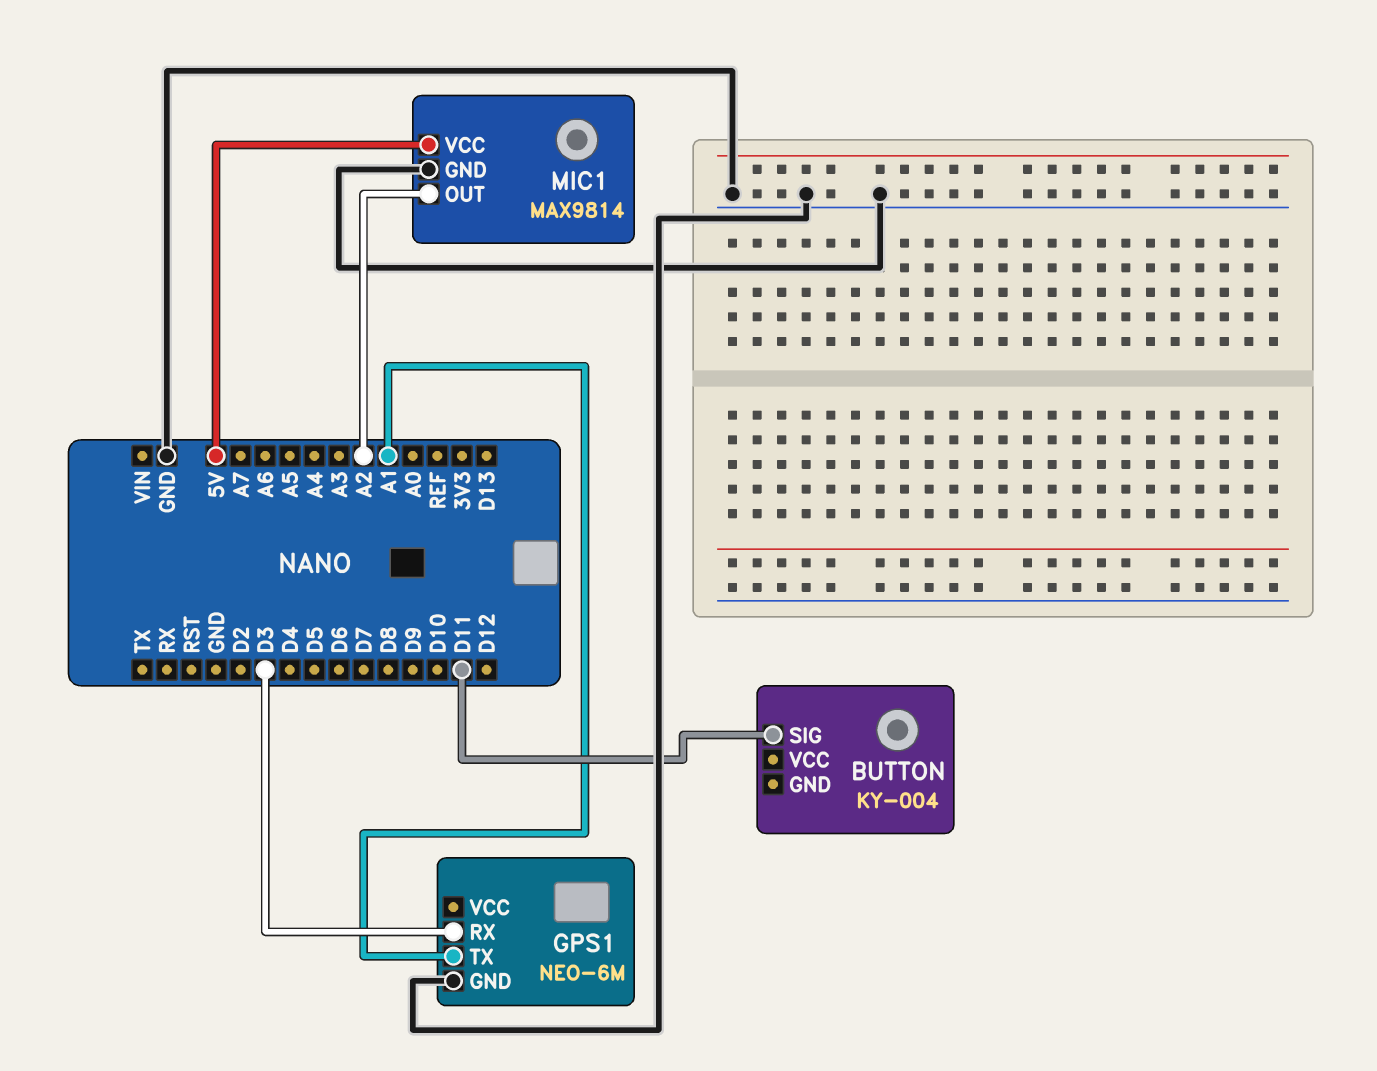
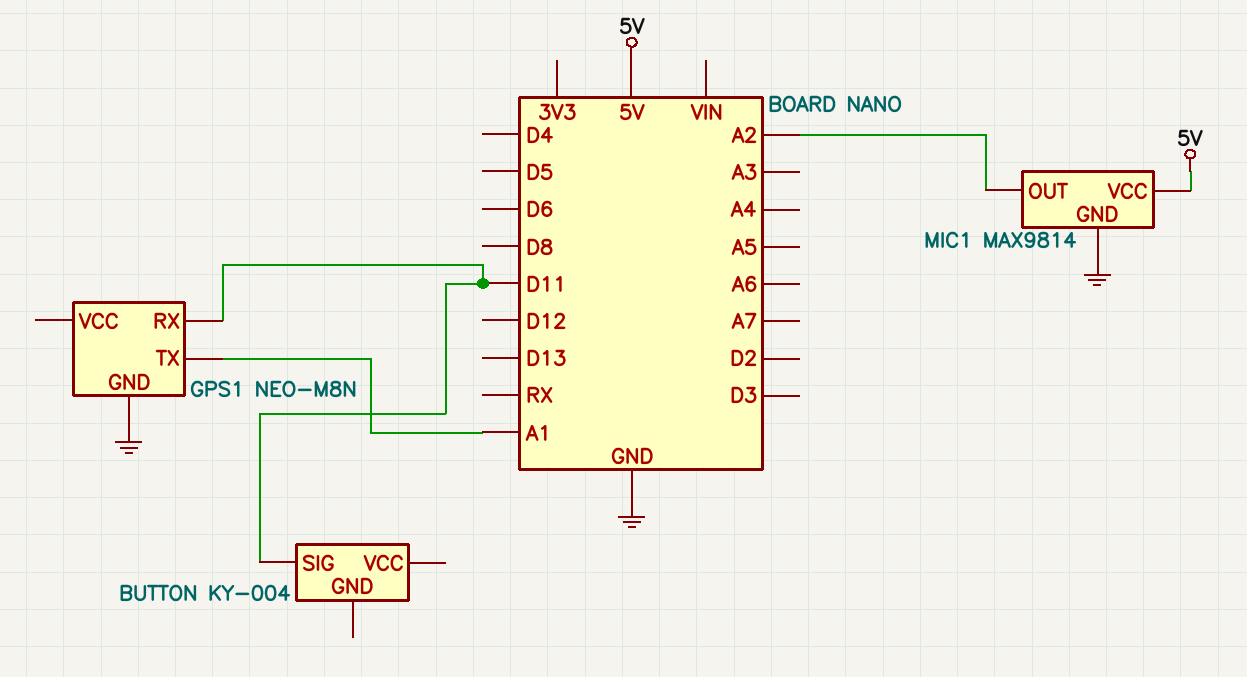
GPS1: NEO-6M -> NEO-M8N
GPS1 pin RX: D3 -> D11

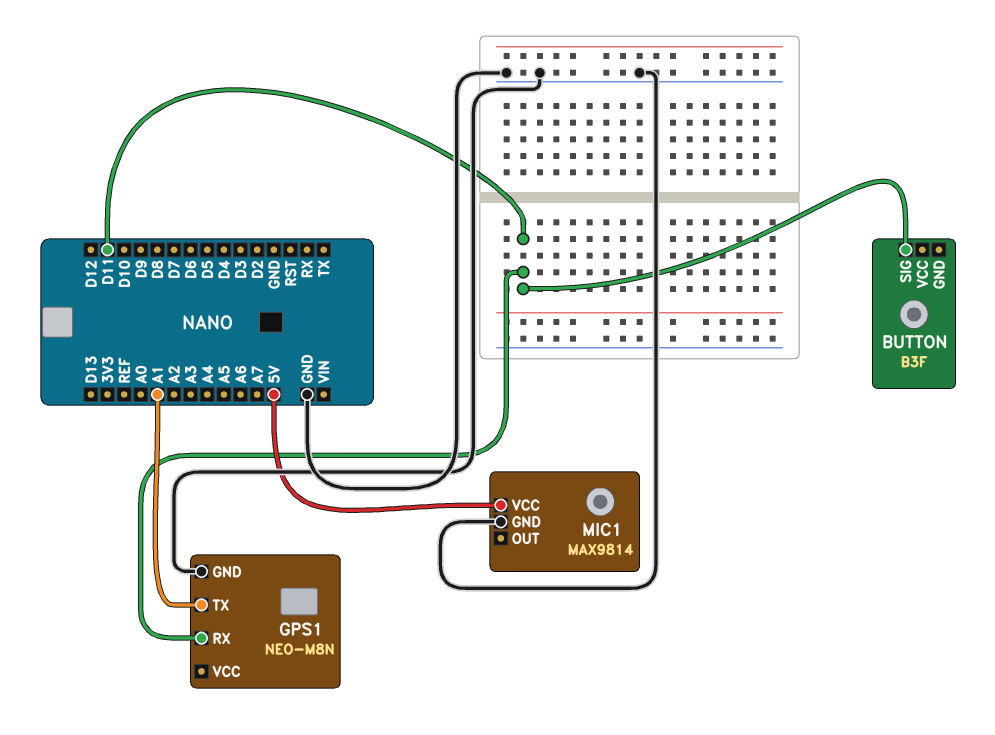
BUTTON: KY-004 -> B3F
MIC1 pin OUT: A2 -> none

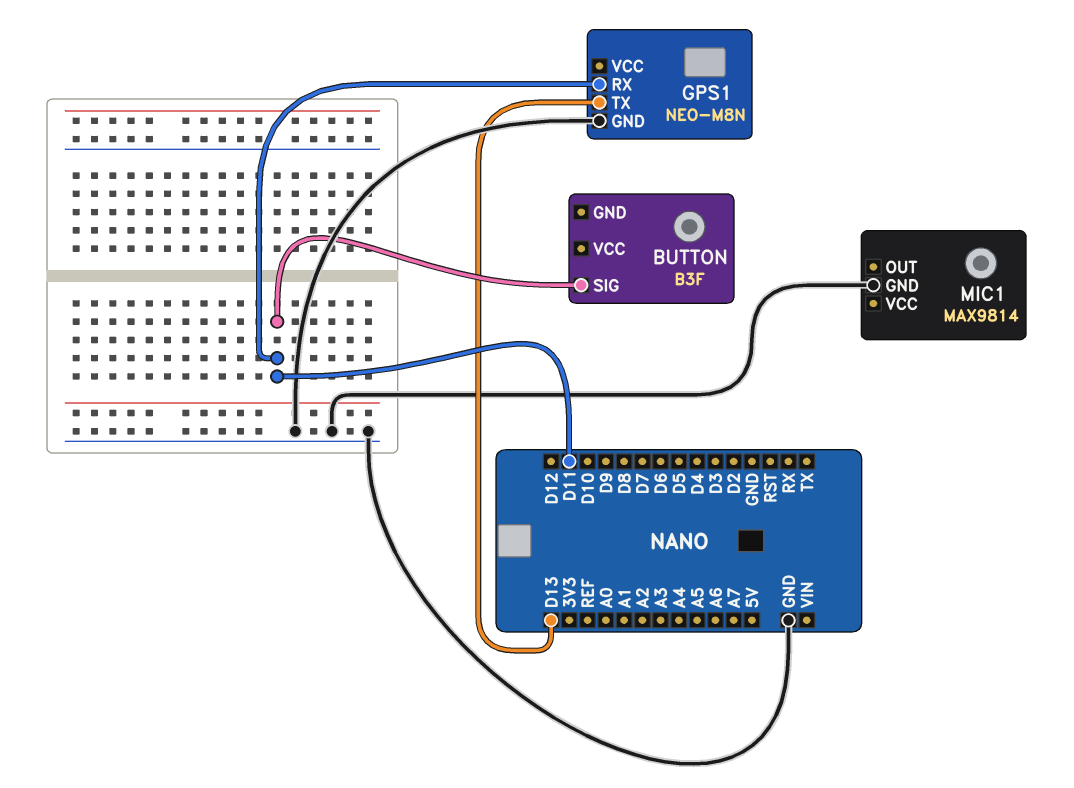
GPS1 pin TX: A1 -> D13
MIC1 pin VCC: 5V -> none

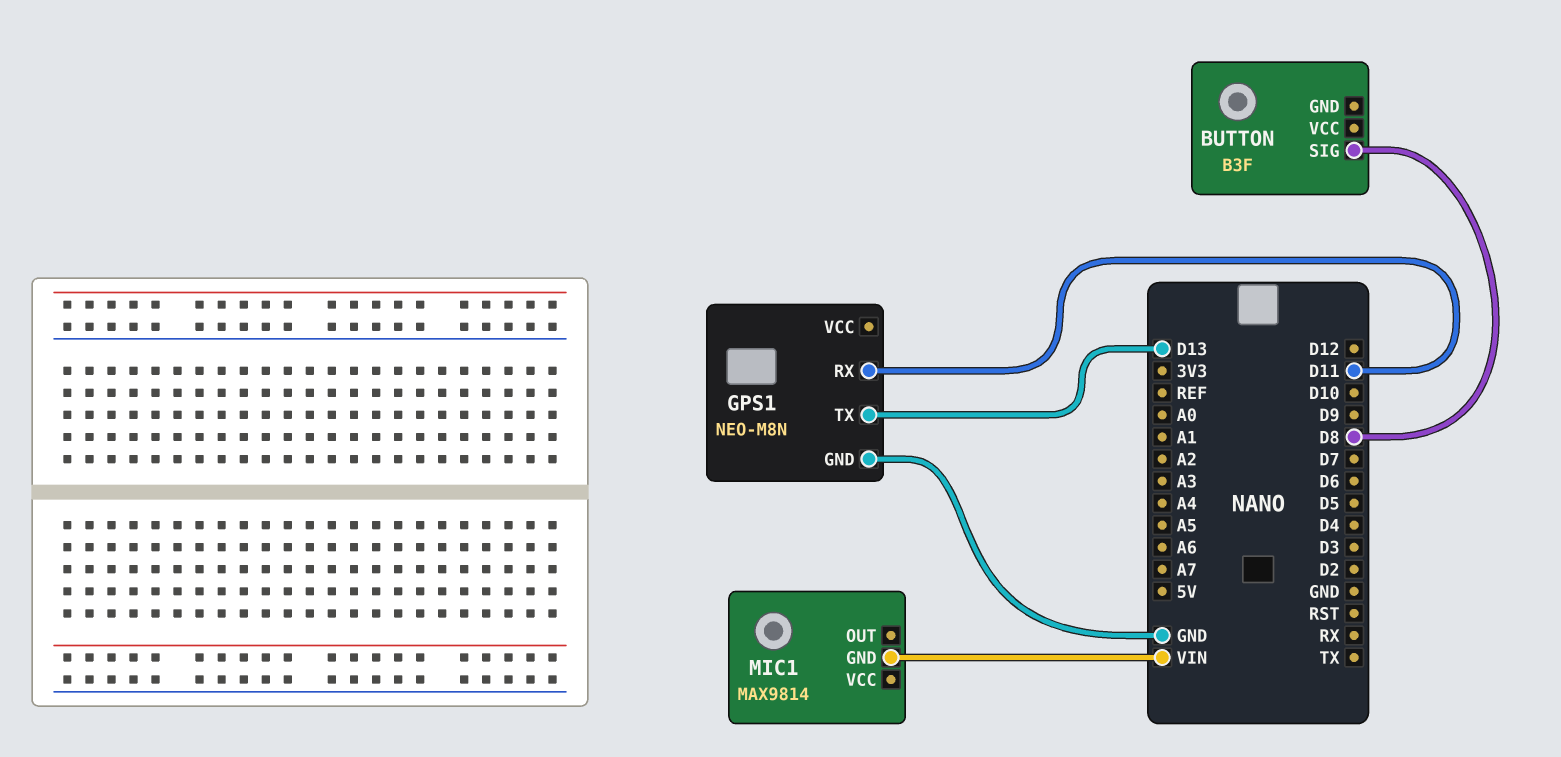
BUTTON pin SIG: D11 -> D8
MIC1 pin GND: GND -> VIN

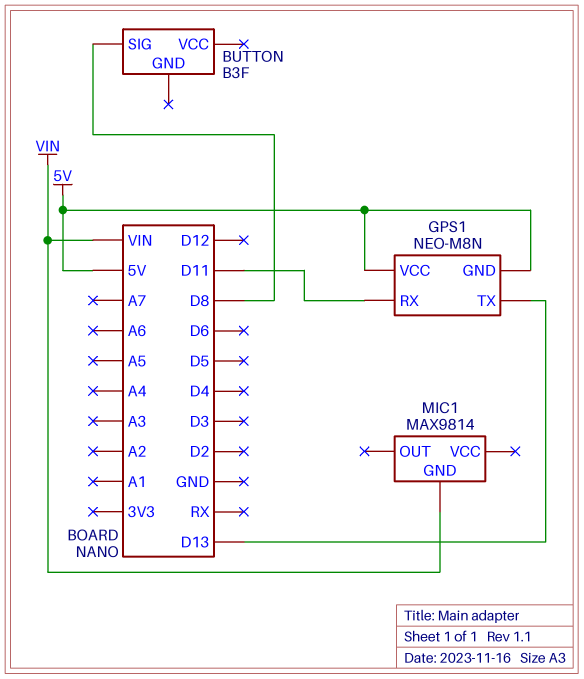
GPS1 pin GND: GND -> 5V
GPS1 pin VCC: none -> 5V

